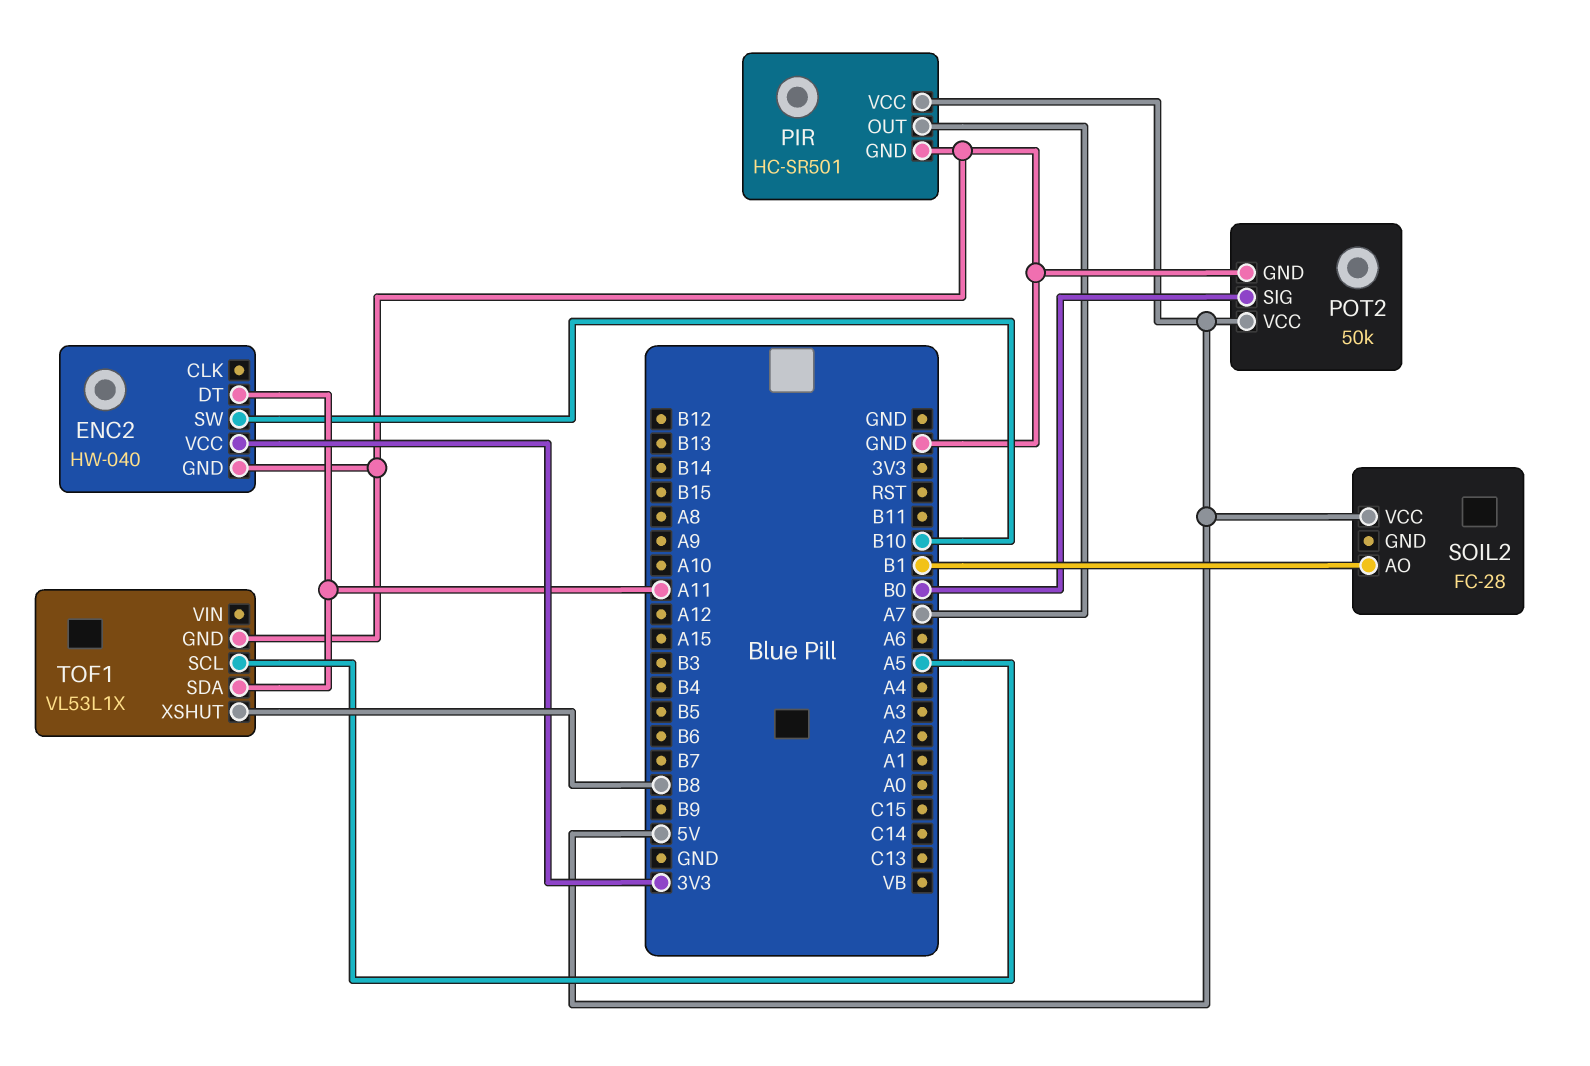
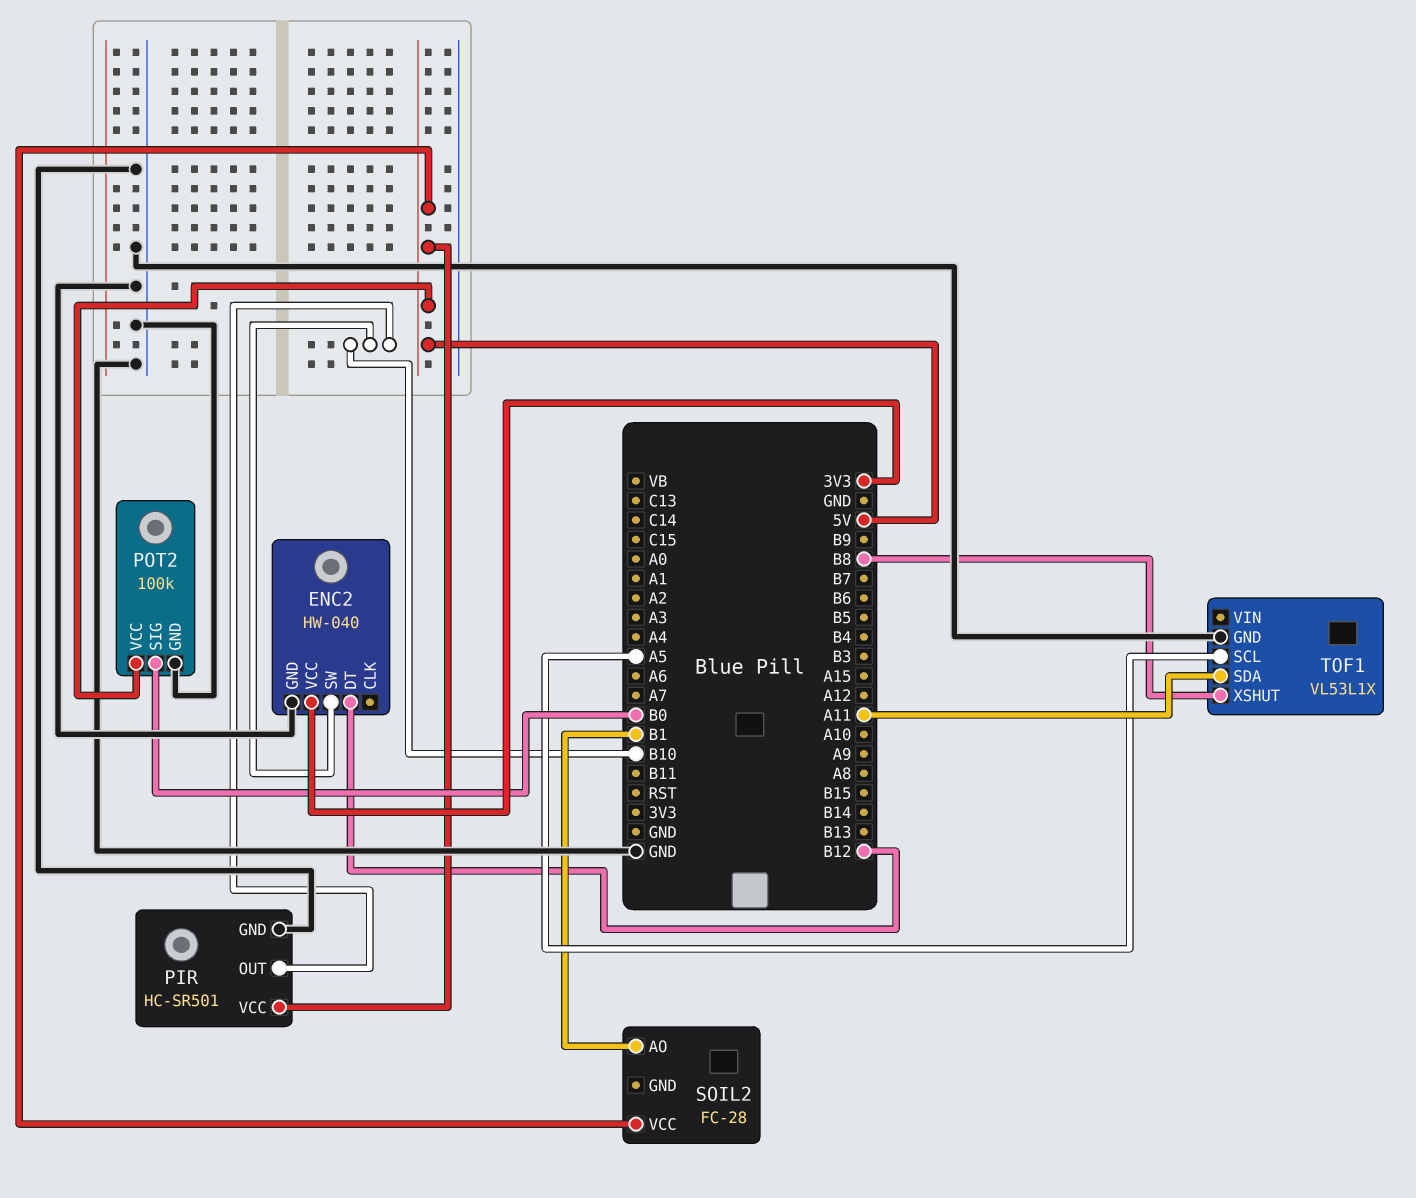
ENC2 pin DT: A11 -> B12
PIR pin OUT: A7 -> B10
POT2: 50k -> 100k

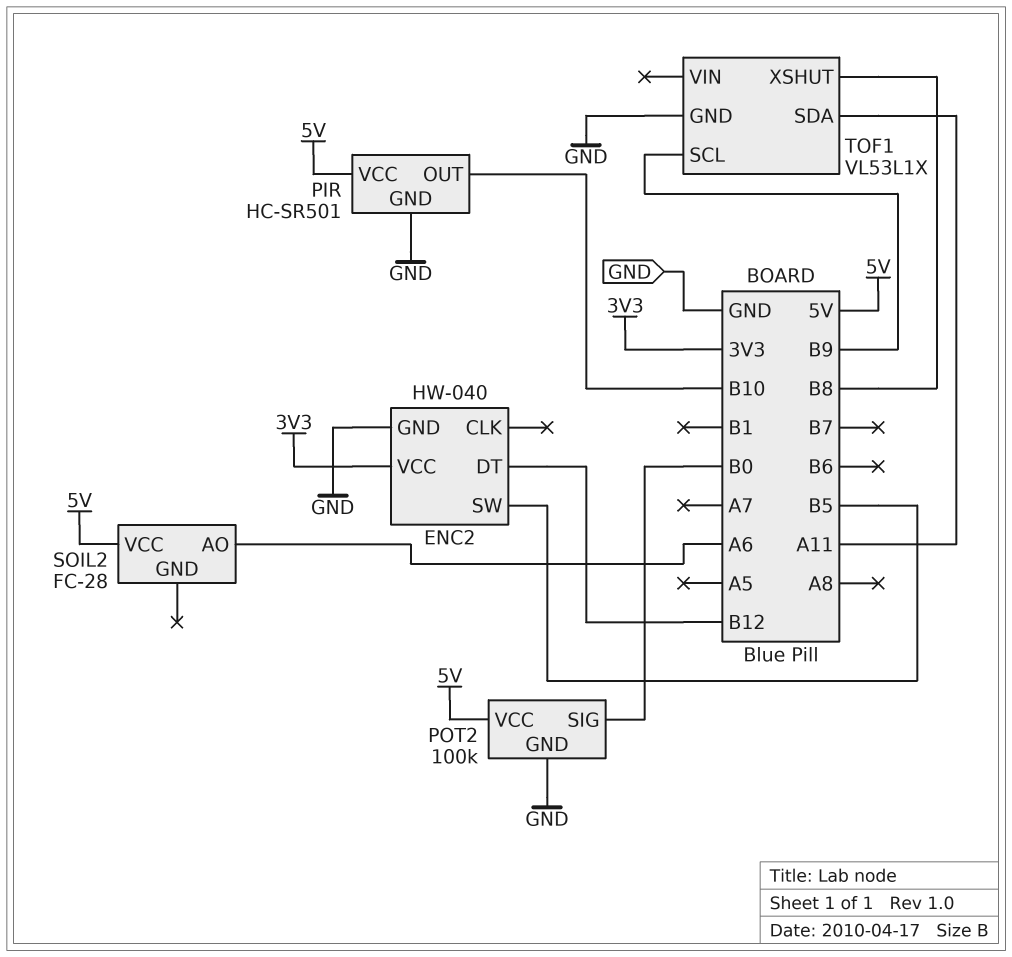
ENC2 pin SW: B10 -> B5
SOIL2 pin AO: B1 -> A6
TOF1 pin SCL: A5 -> B9

